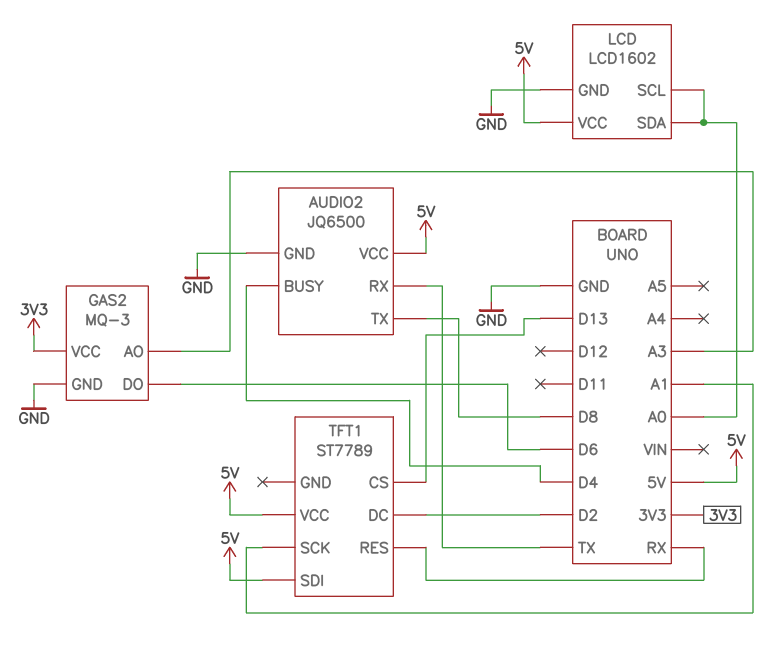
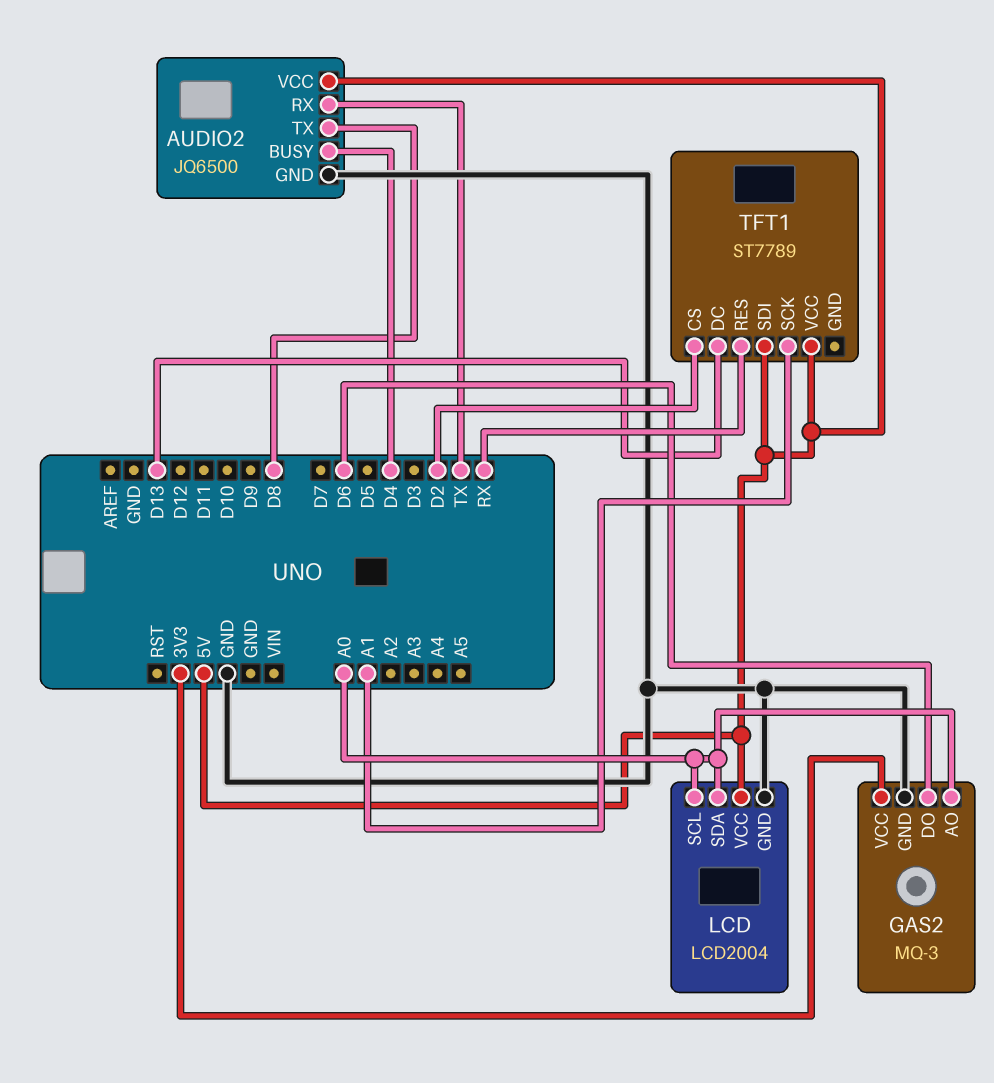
GAS2 pin AO: A3 -> A0
LCD: LCD1602 -> LCD2004
TFT1 pin CS: D13 -> D2
TFT1 pin DC: D2 -> D13

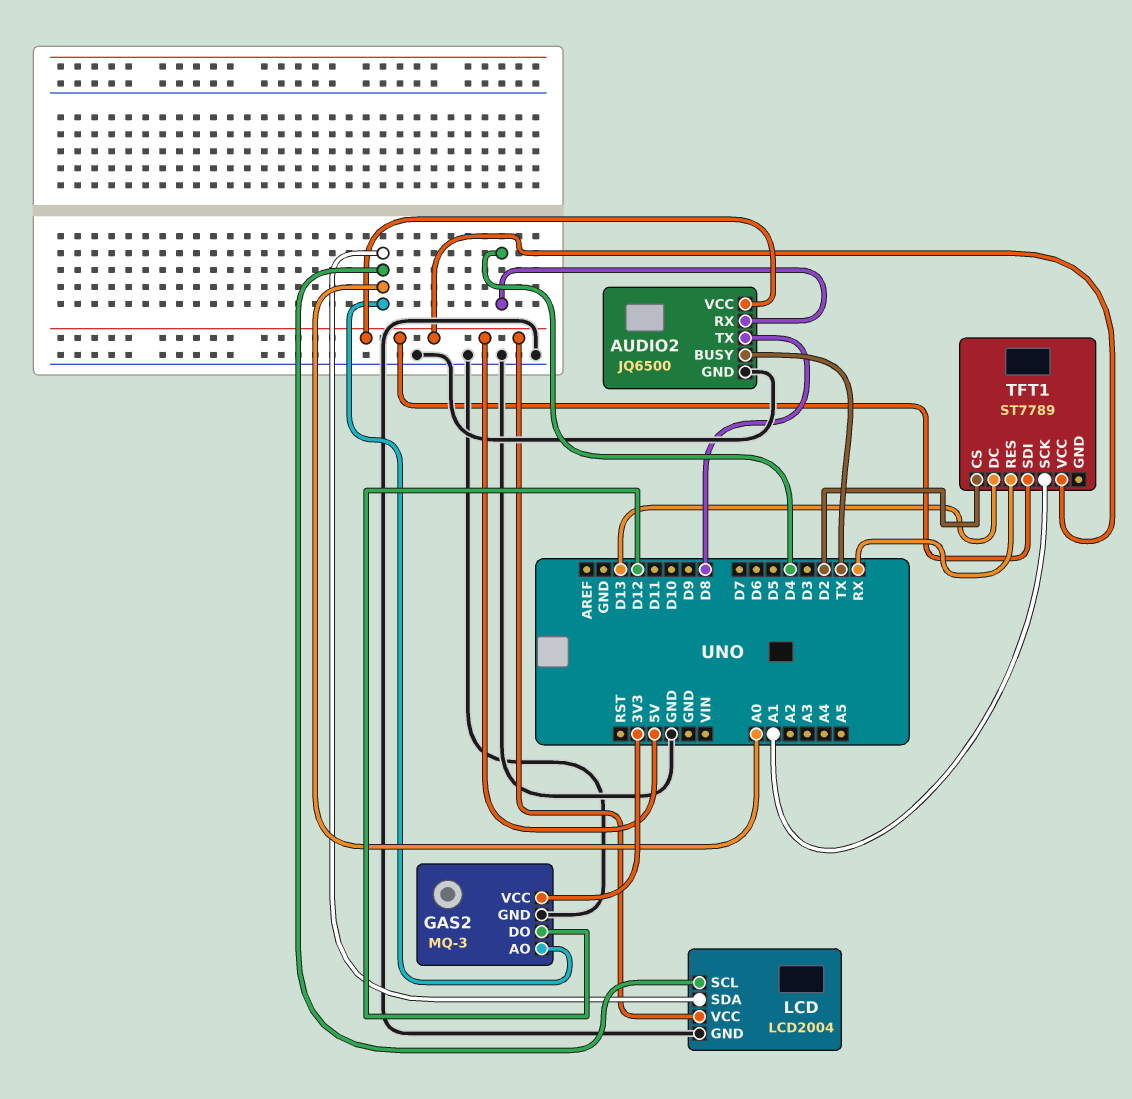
AUDIO2 pin BUSY: D4 -> TX
AUDIO2 pin RX: TX -> D4
GAS2 pin DO: D6 -> D12

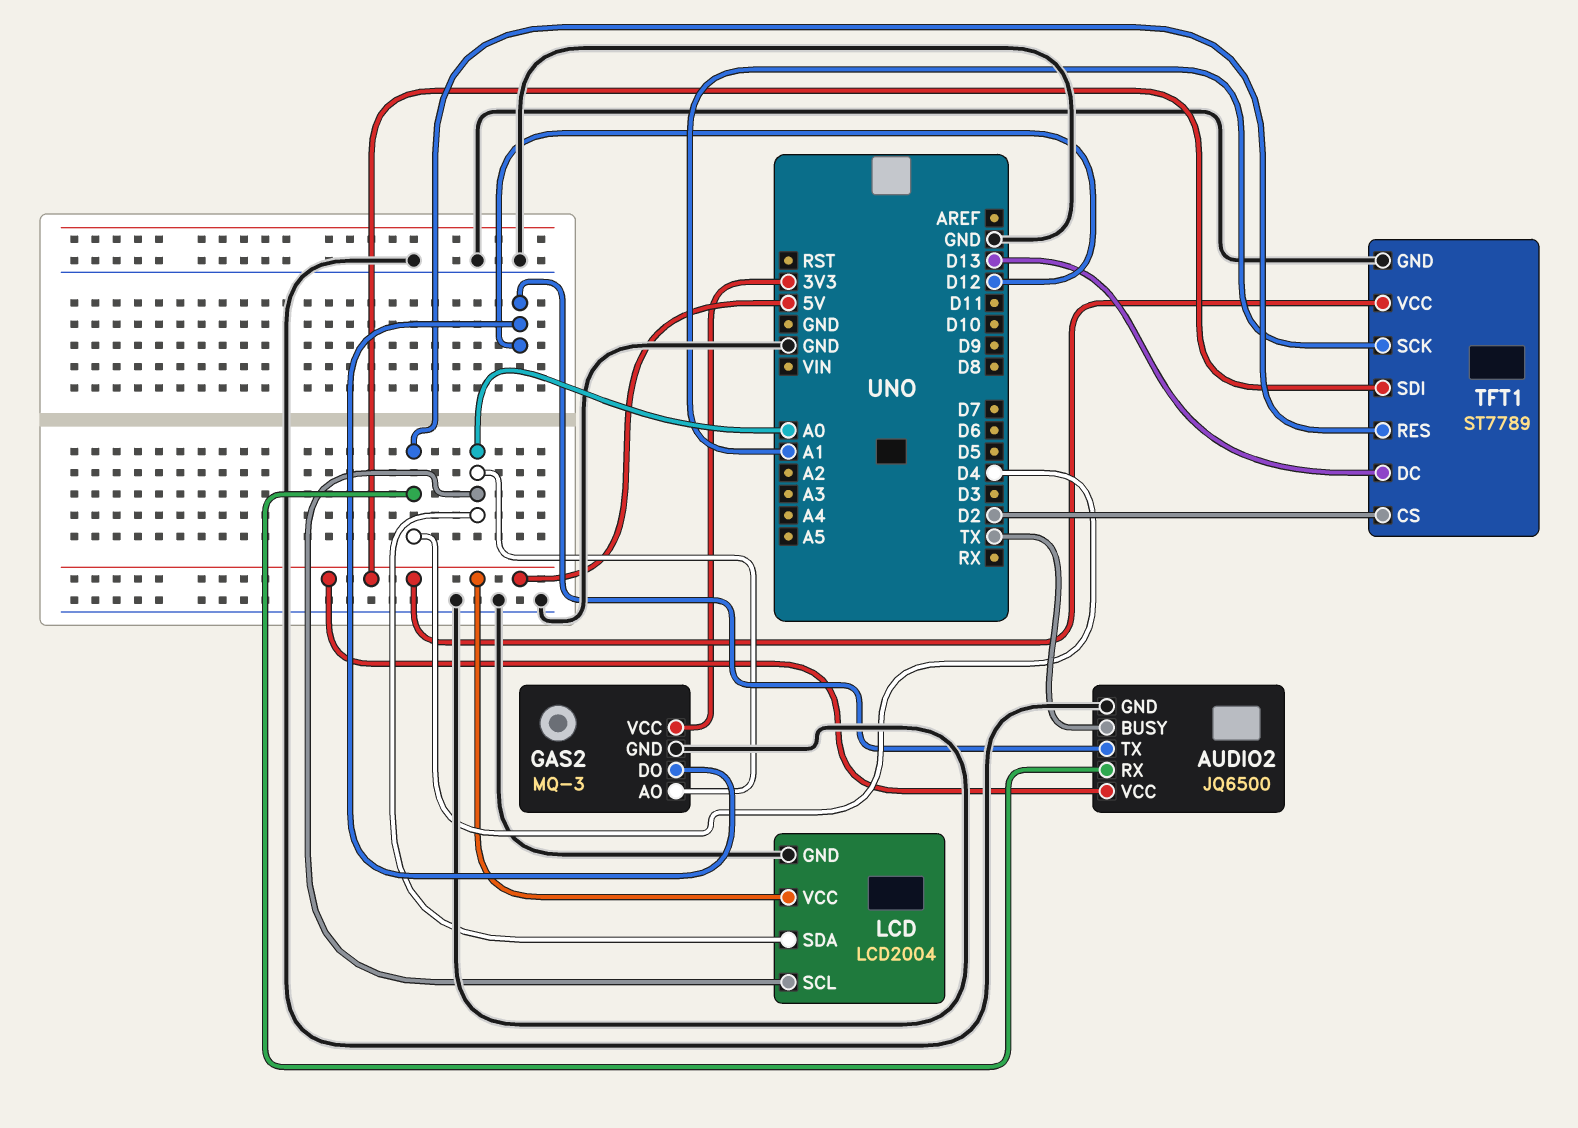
AUDIO2 pin TX: D8 -> D12
TFT1 pin GND: none -> GND
TFT1 pin RES: RX -> D4

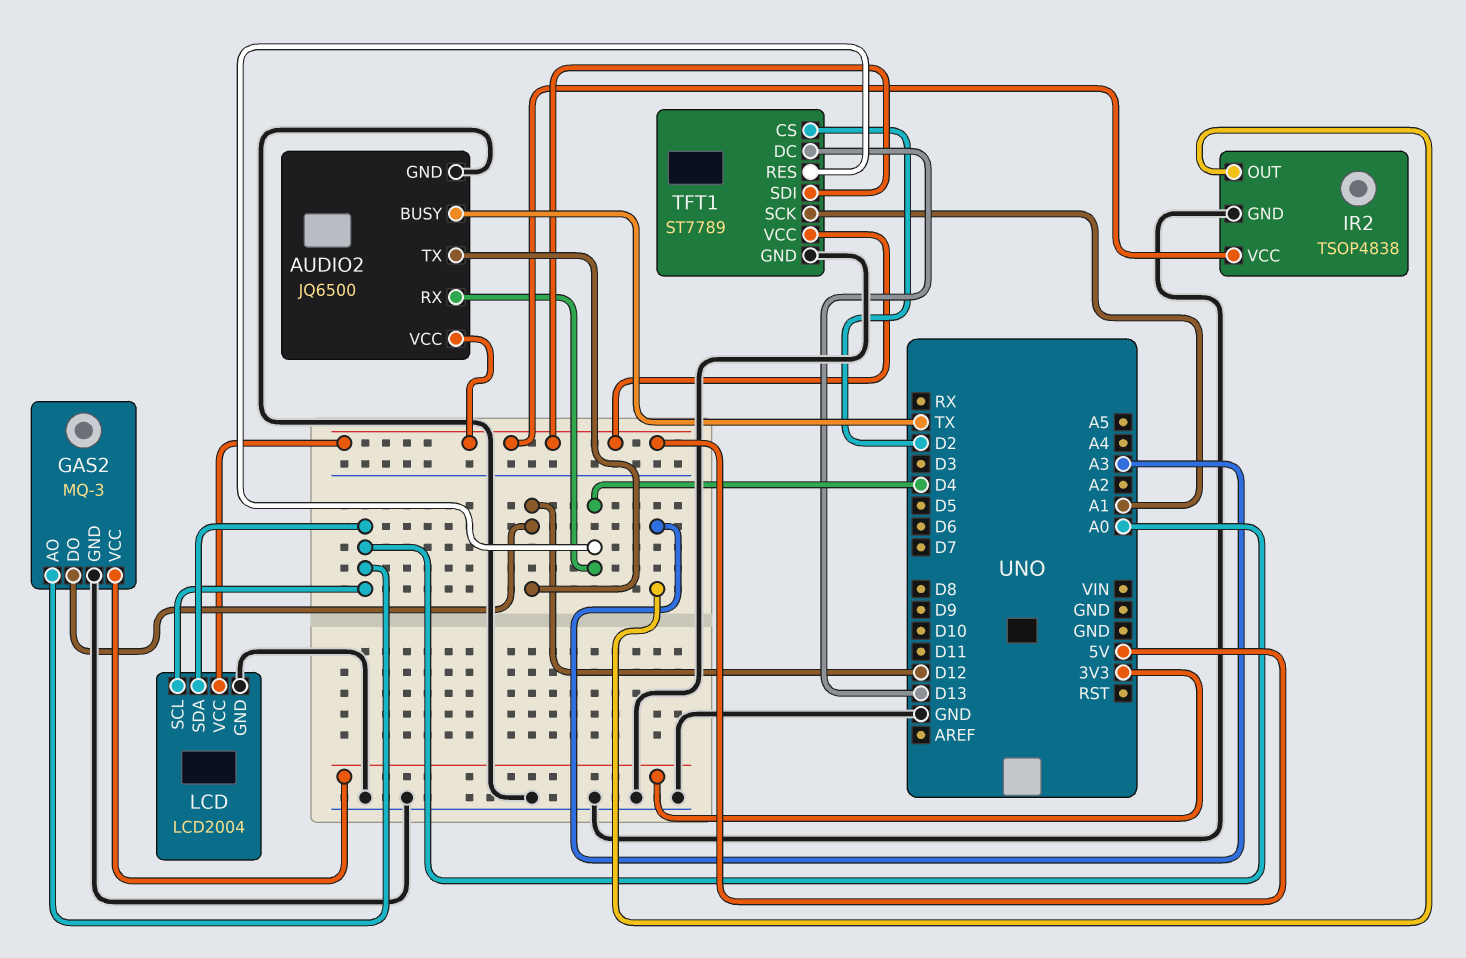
IR2: none -> TSOP4838
IR2 pin GND: none -> GND
IR2 pin OUT: none -> A3
IR2 pin VCC: none -> 5V

